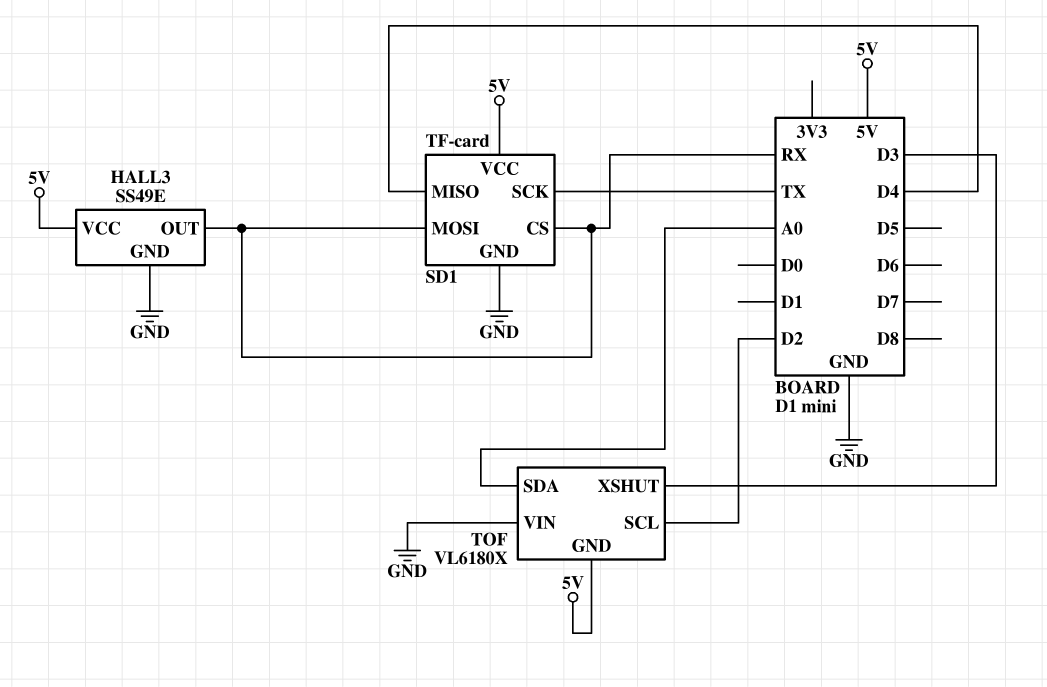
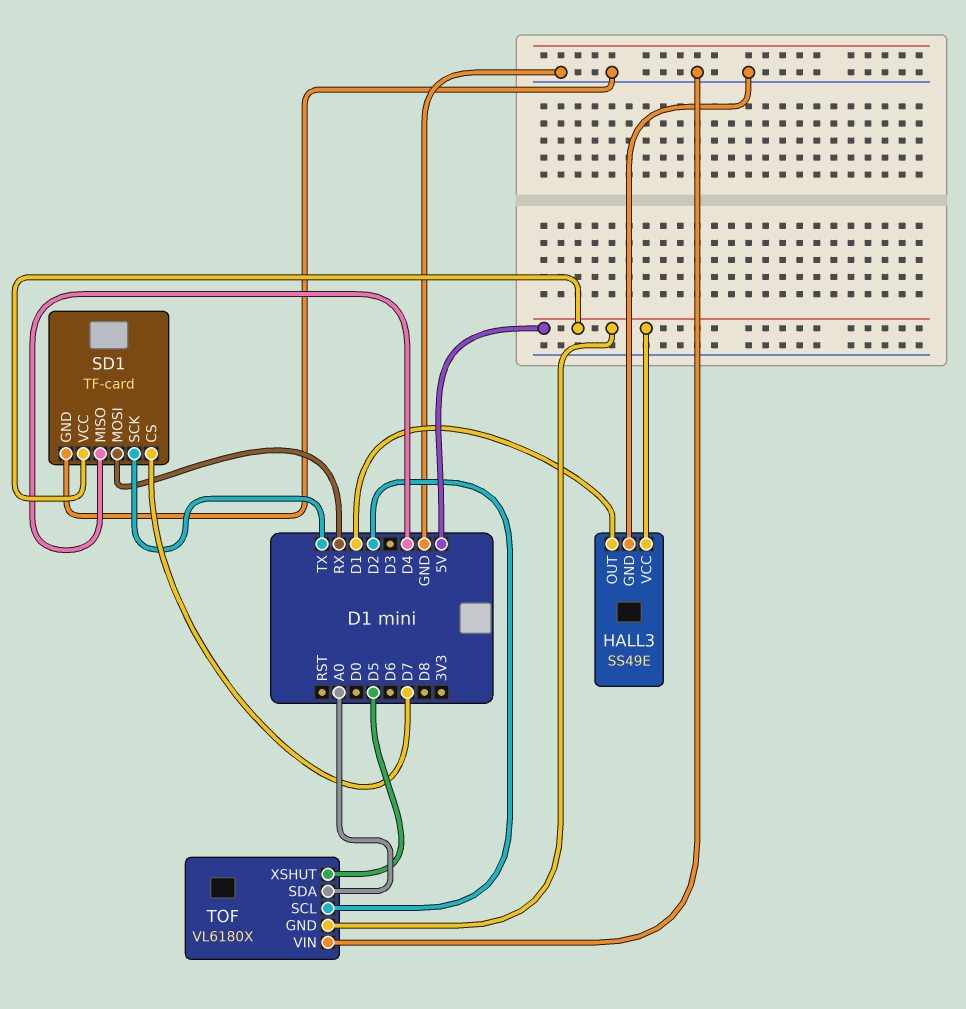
HALL3 pin OUT: RX -> D1
SD1 pin CS: RX -> D7
TOF pin XSHUT: D3 -> D5

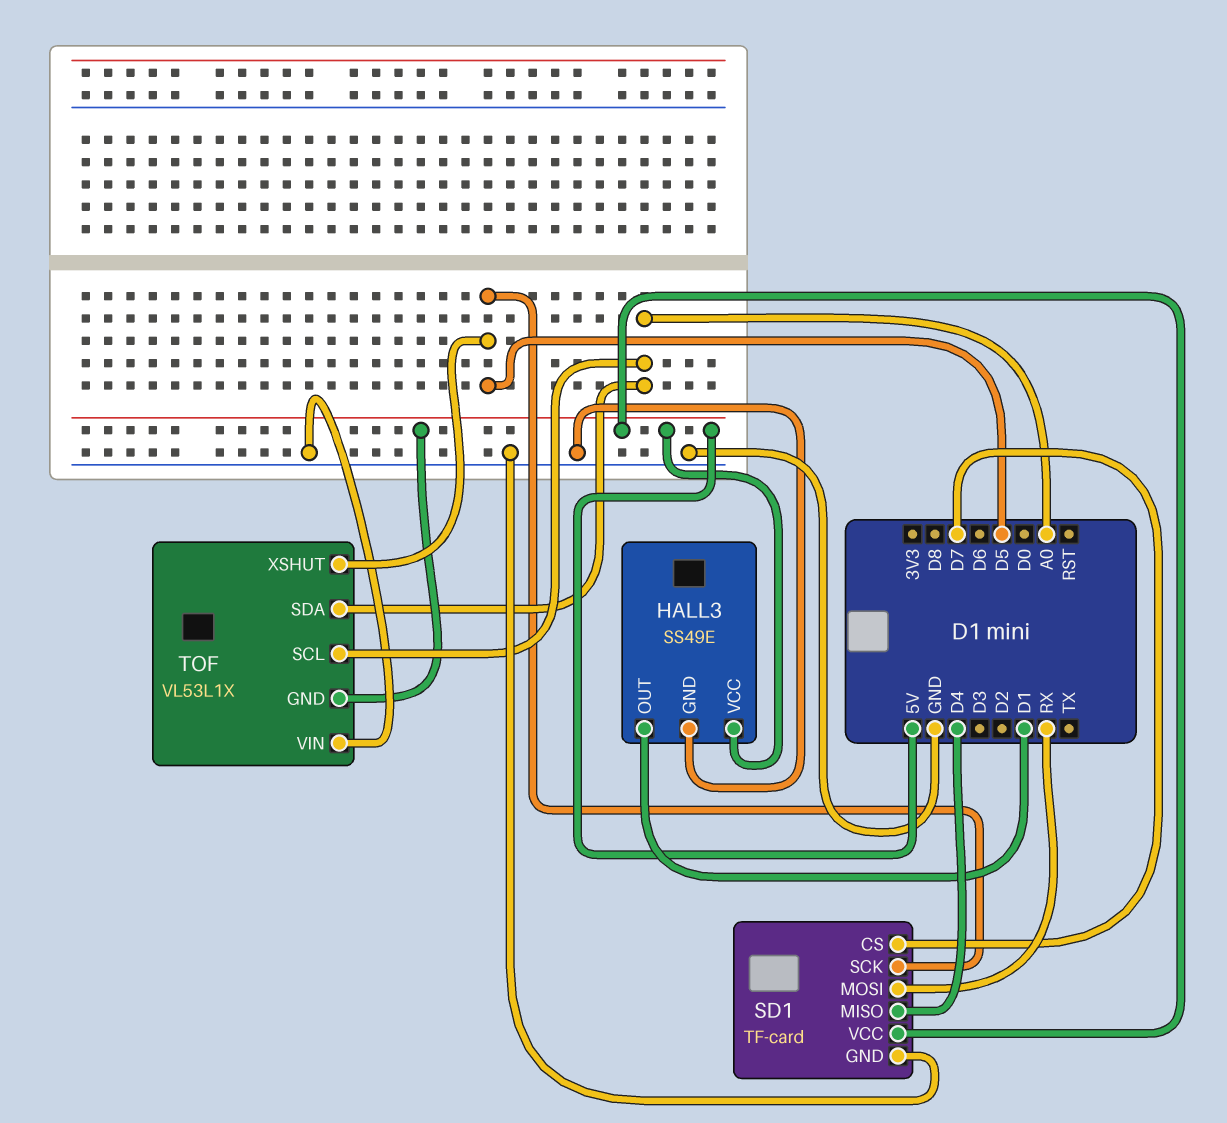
SD1 pin SCK: TX -> D5
TOF: VL6180X -> VL53L1X
TOF pin SCL: D2 -> A0

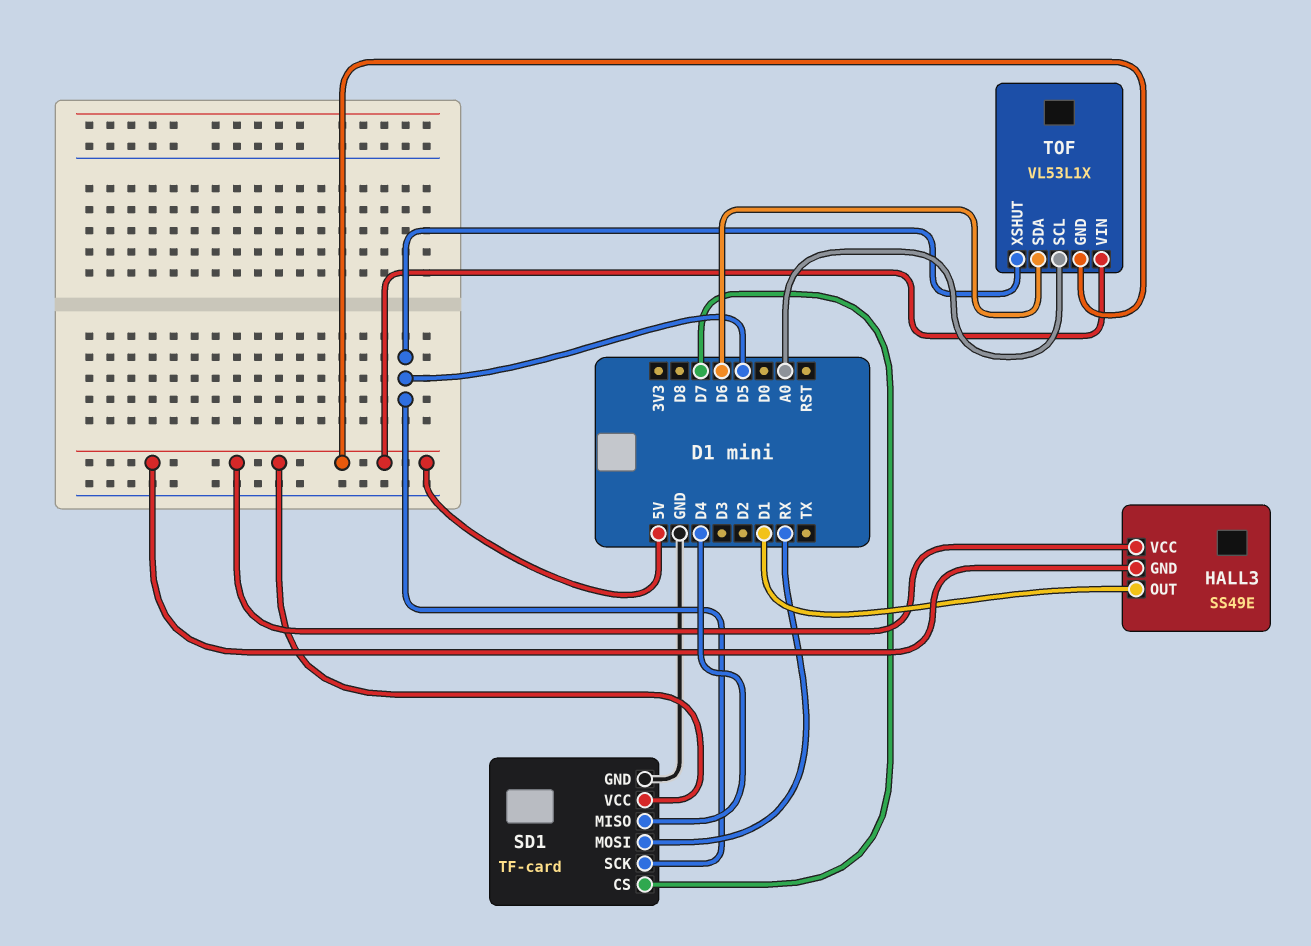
HALL3 pin GND: GND -> 5V
TOF pin SDA: A0 -> D6
TOF pin VIN: GND -> 5V

